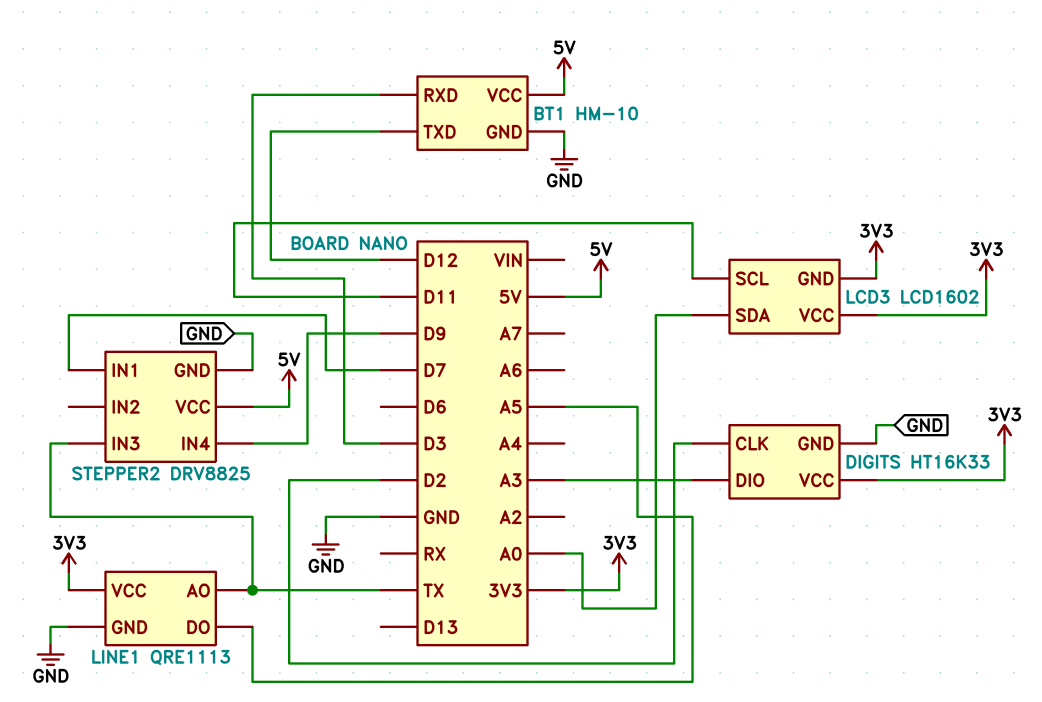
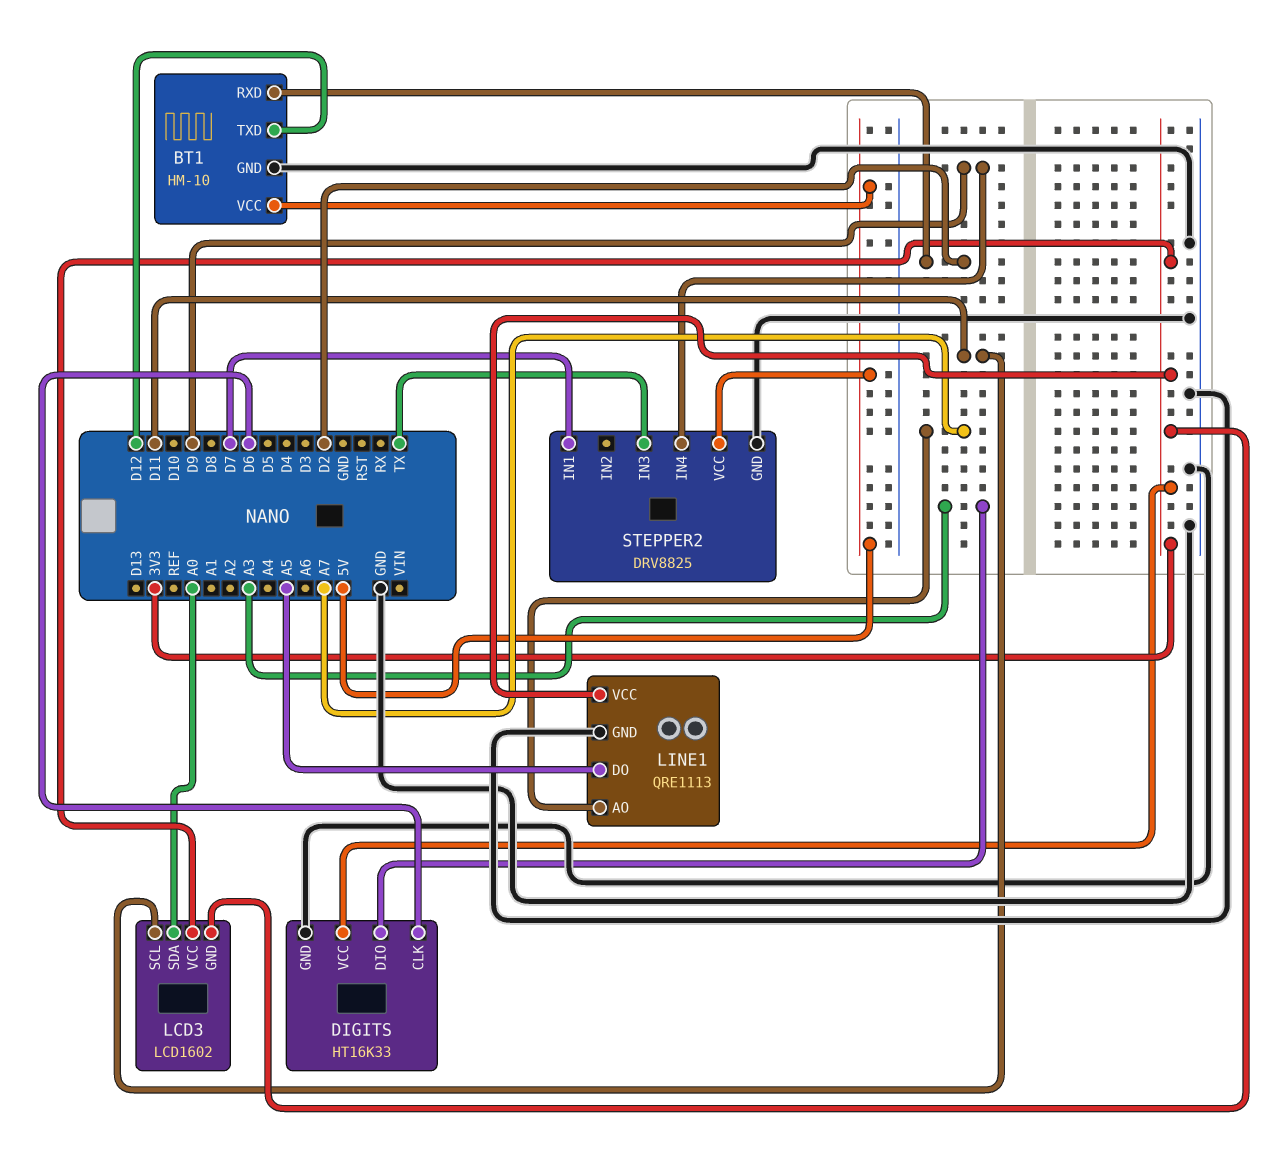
BT1 pin RXD: D3 -> D2
DIGITS pin CLK: D2 -> D6
LINE1 pin AO: TX -> A7

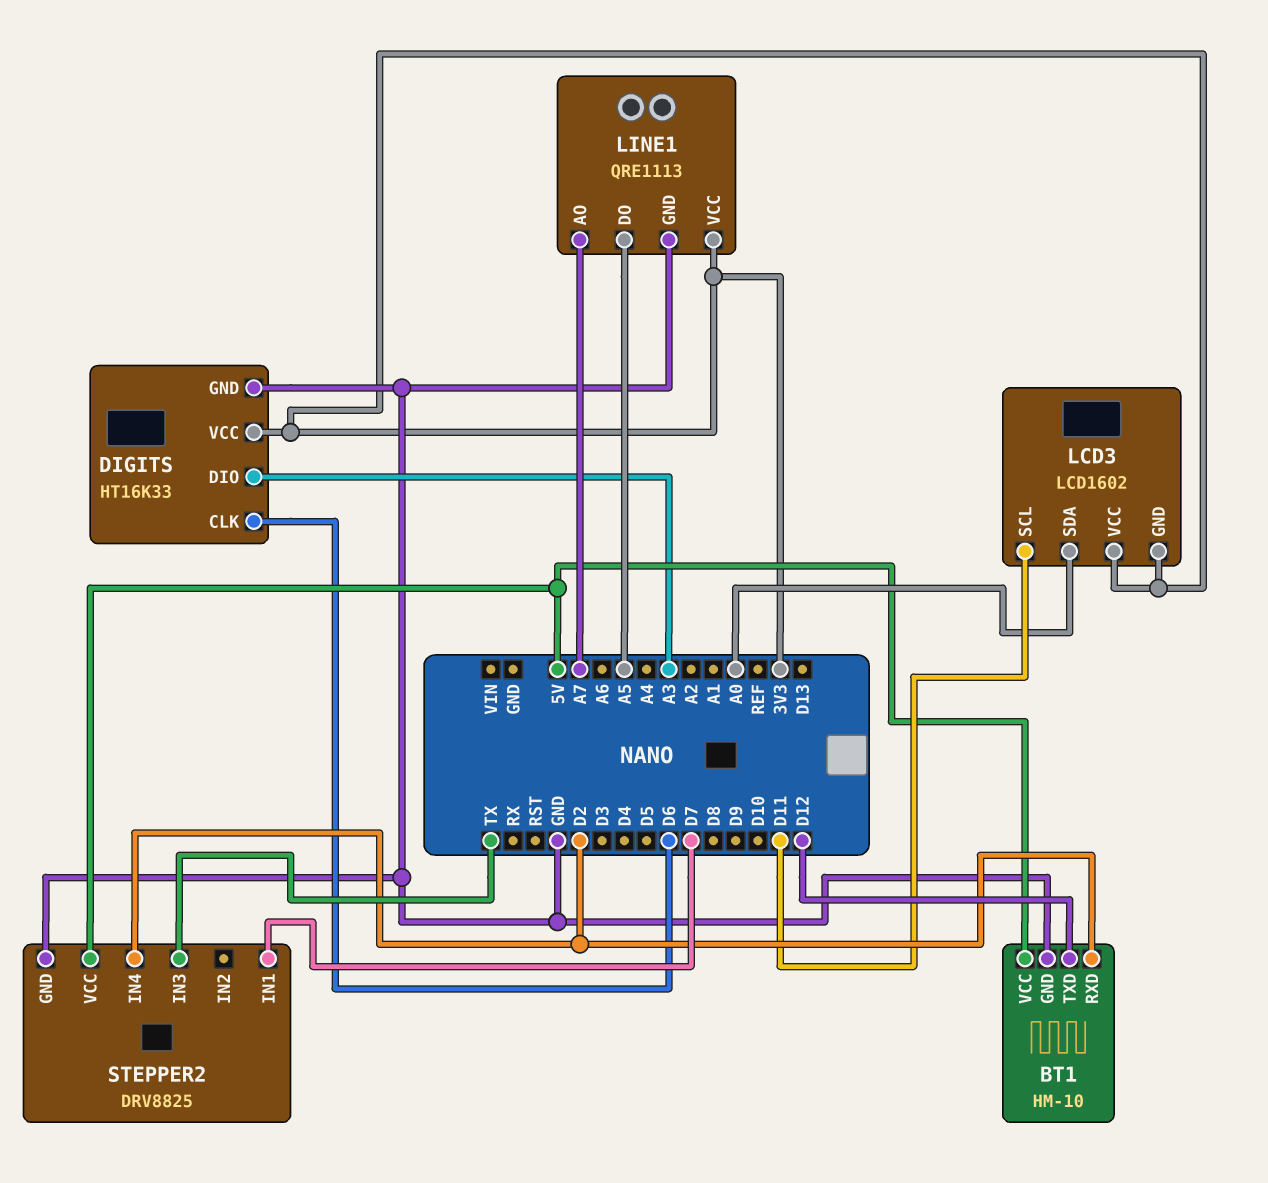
STEPPER2 pin IN4: D9 -> D2

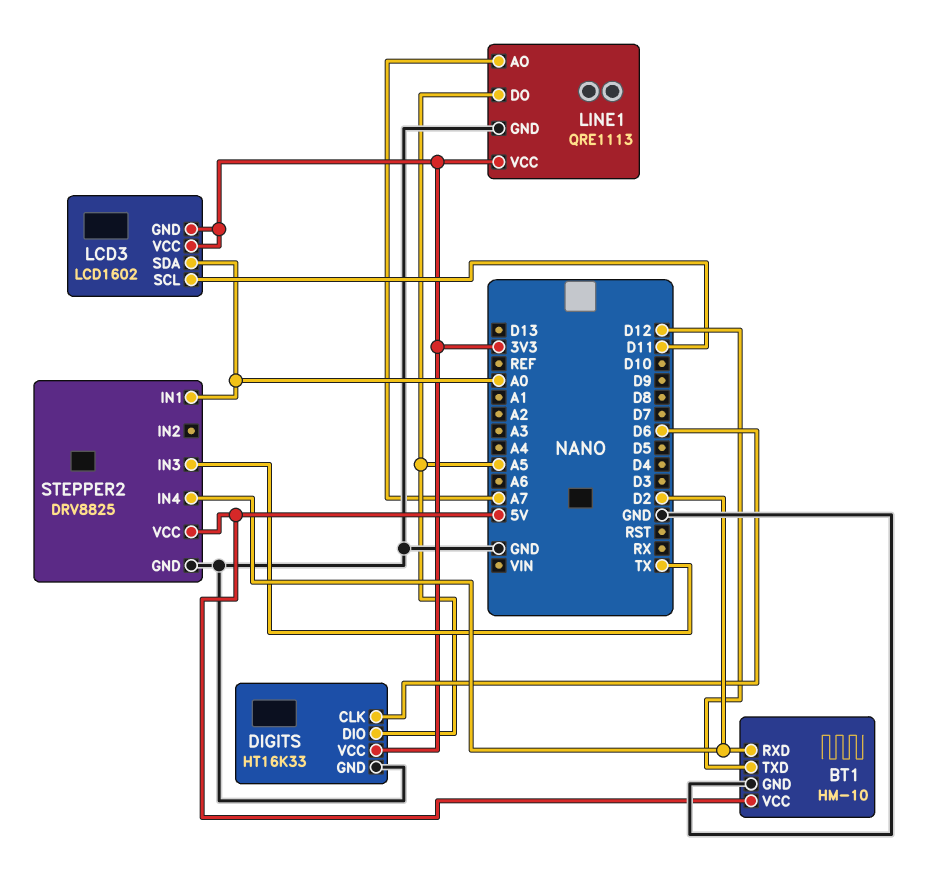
DIGITS pin DIO: A3 -> A5
STEPPER2 pin IN1: D7 -> A0

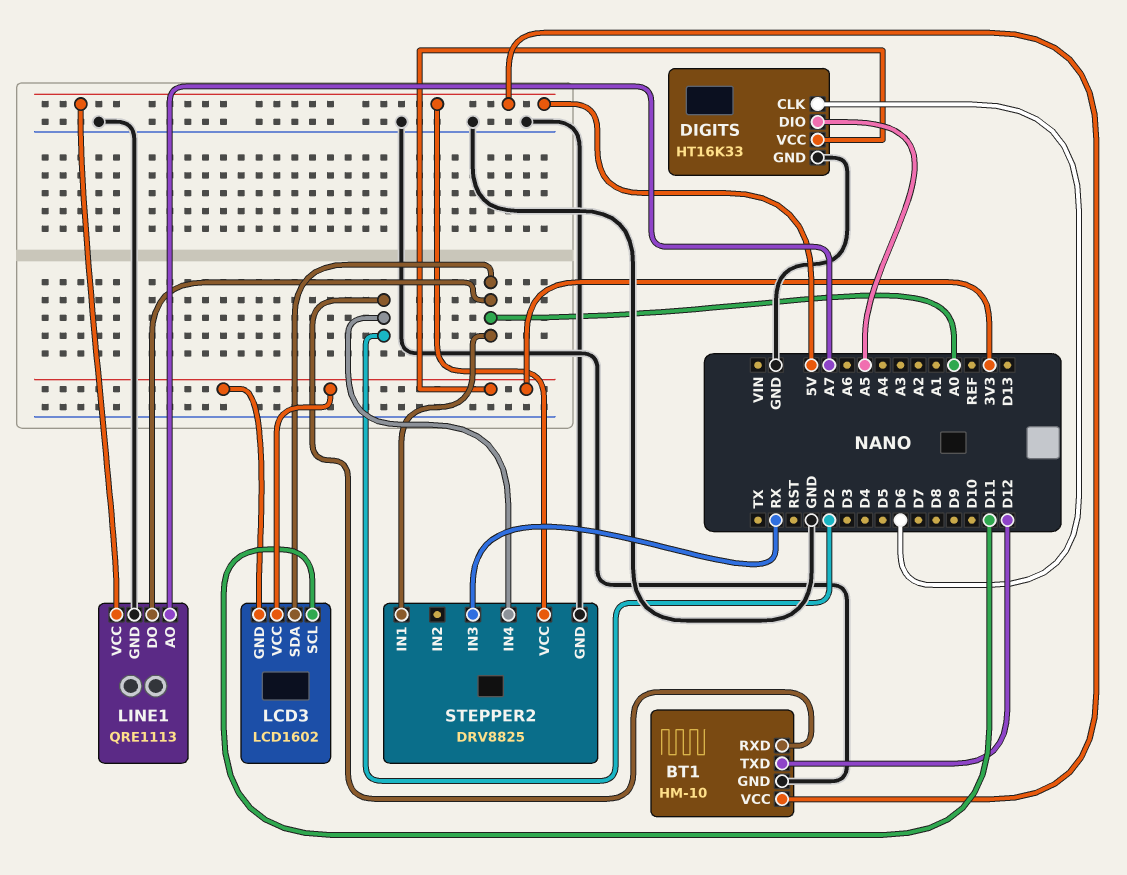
LINE1 pin DO: A5 -> A0
LINE1 pin VCC: 3V3 -> 5V
STEPPER2 pin IN3: TX -> RX

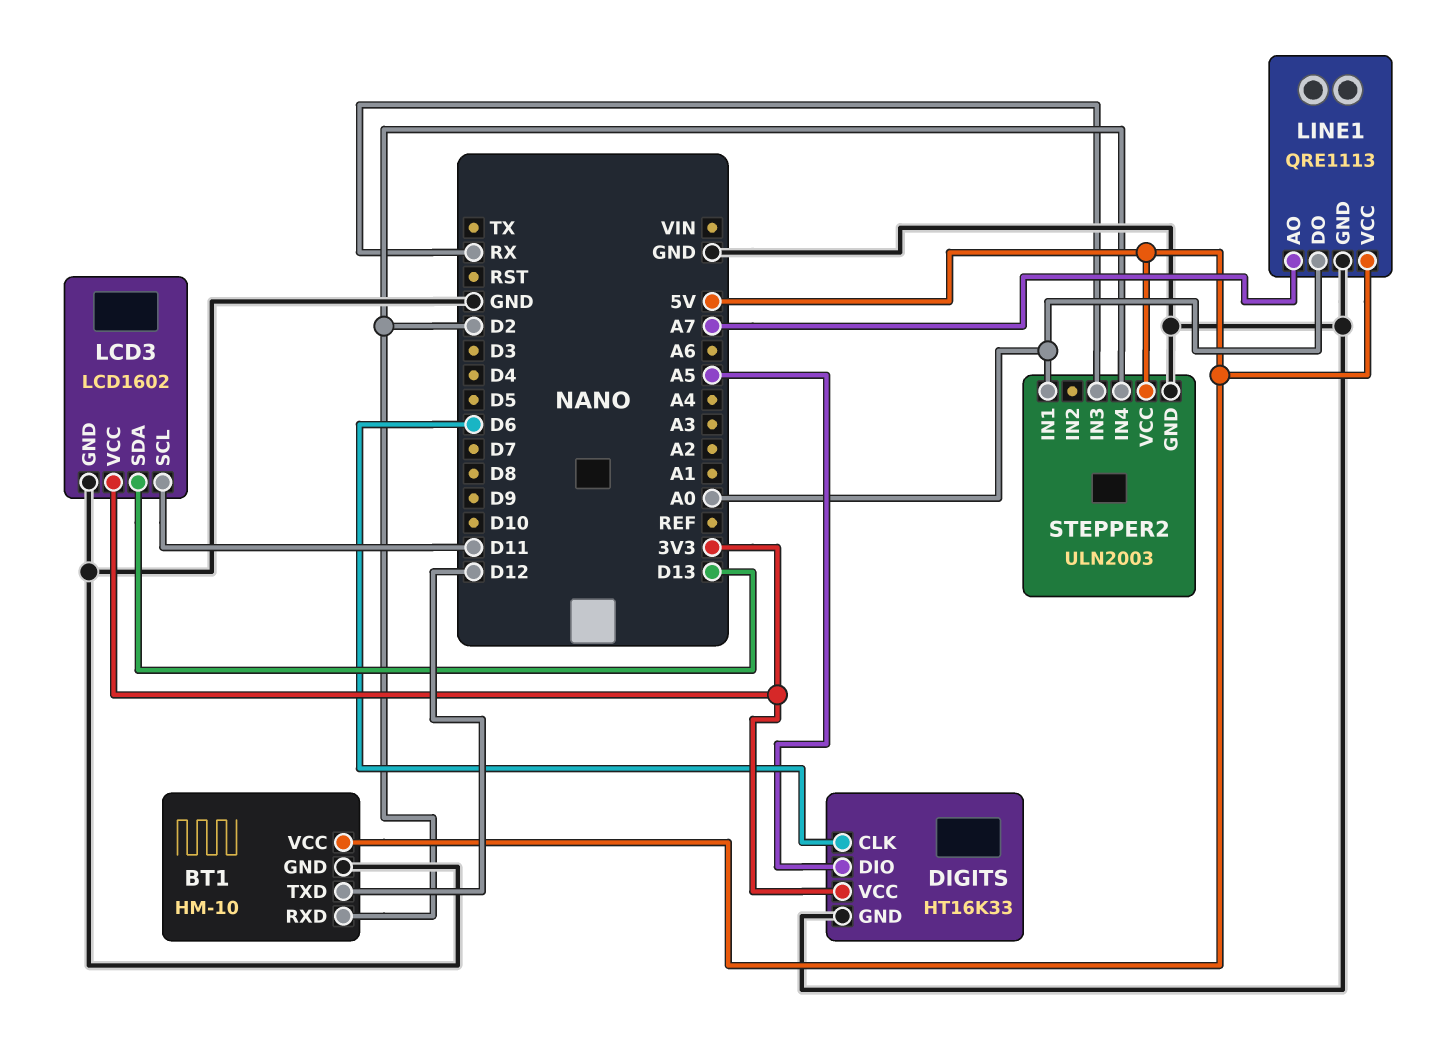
LCD3 pin GND: 3V3 -> GND
LCD3 pin SDA: A0 -> D13
STEPPER2: DRV8825 -> ULN2003

